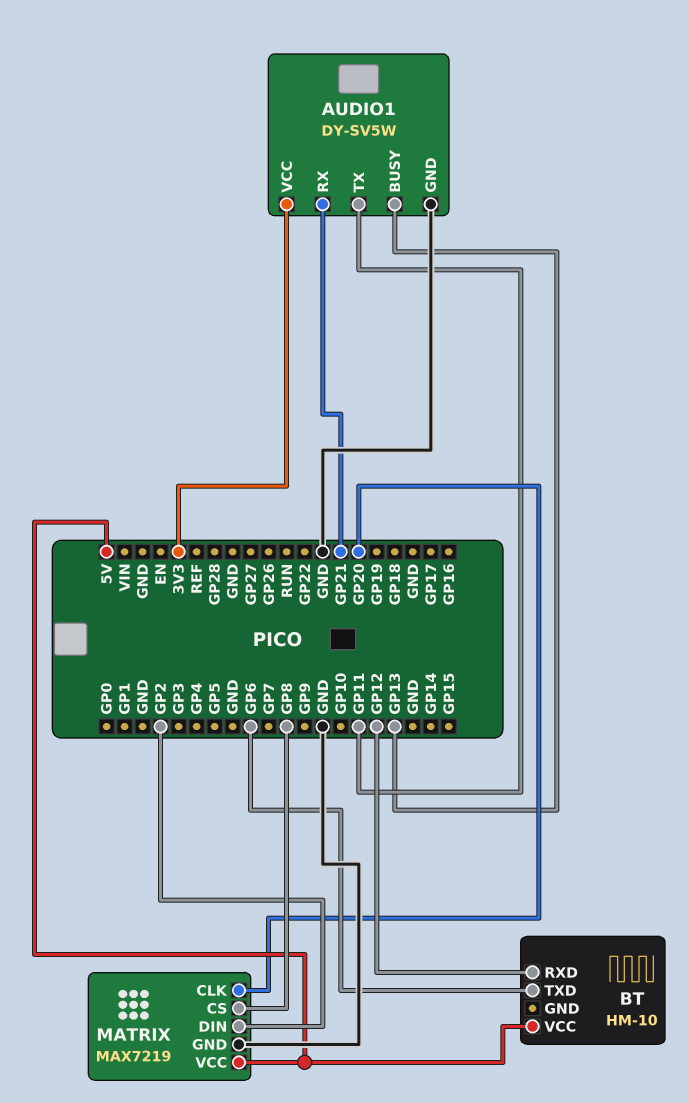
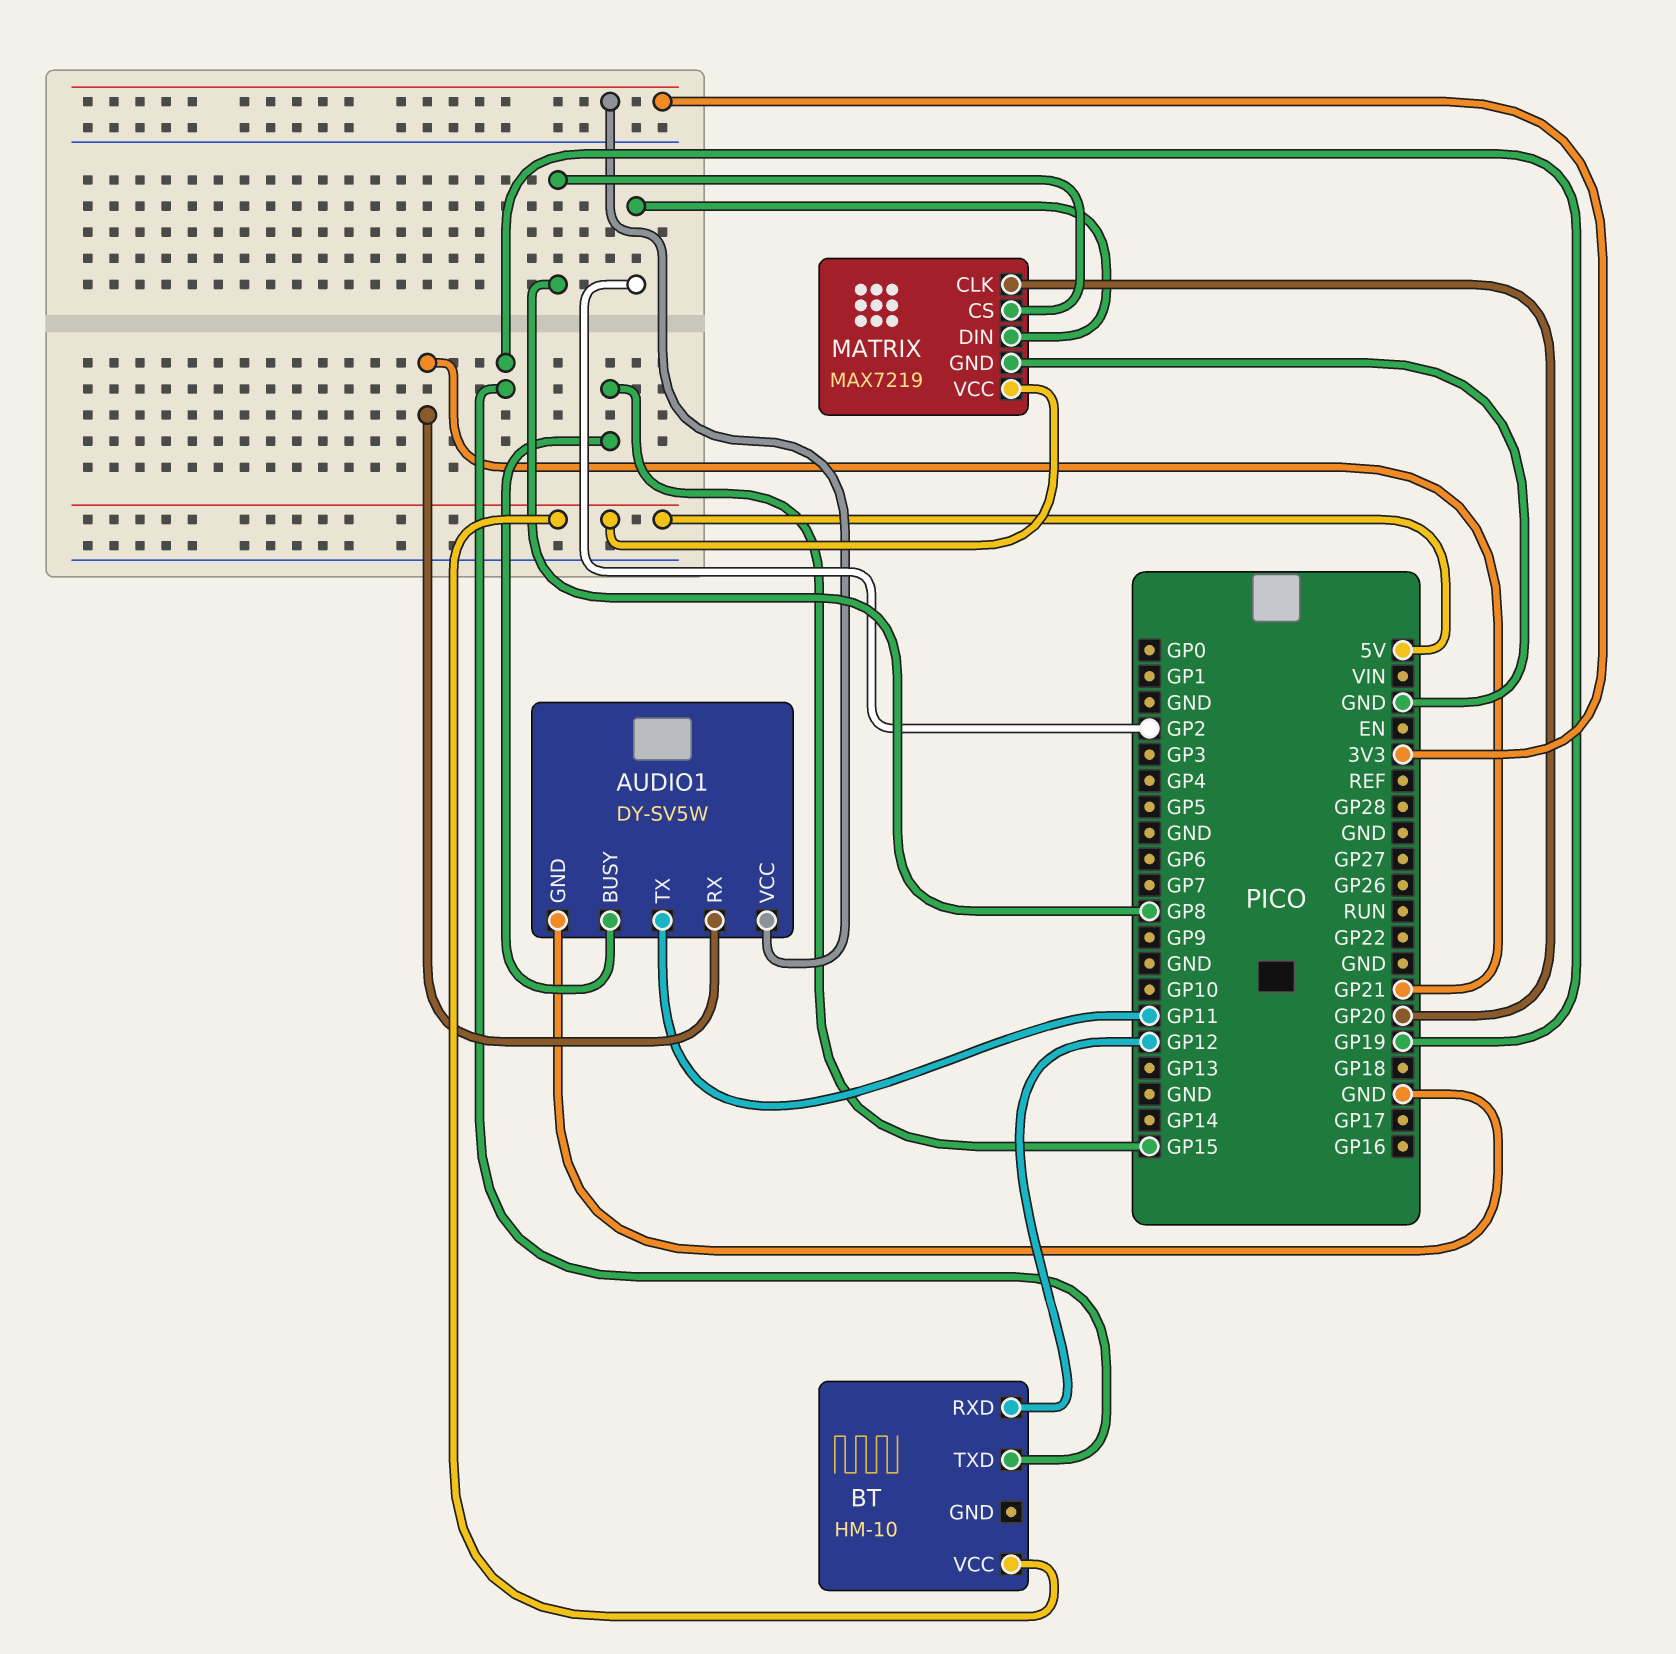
AUDIO1 pin BUSY: GP13 -> GP15
BT pin TXD: GP6 -> GP19

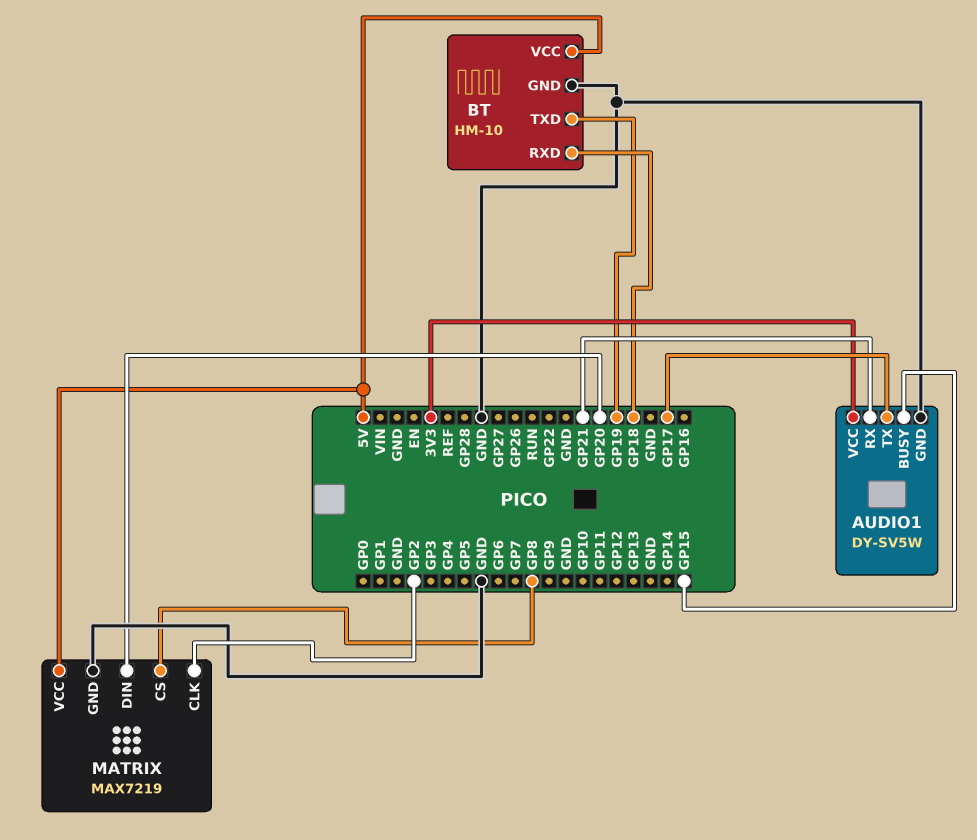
AUDIO1 pin TX: GP11 -> GP17
BT pin GND: none -> GND
BT pin RXD: GP12 -> GP18
MATRIX pin CLK: GP20 -> GP2
MATRIX pin DIN: GP2 -> GP20

